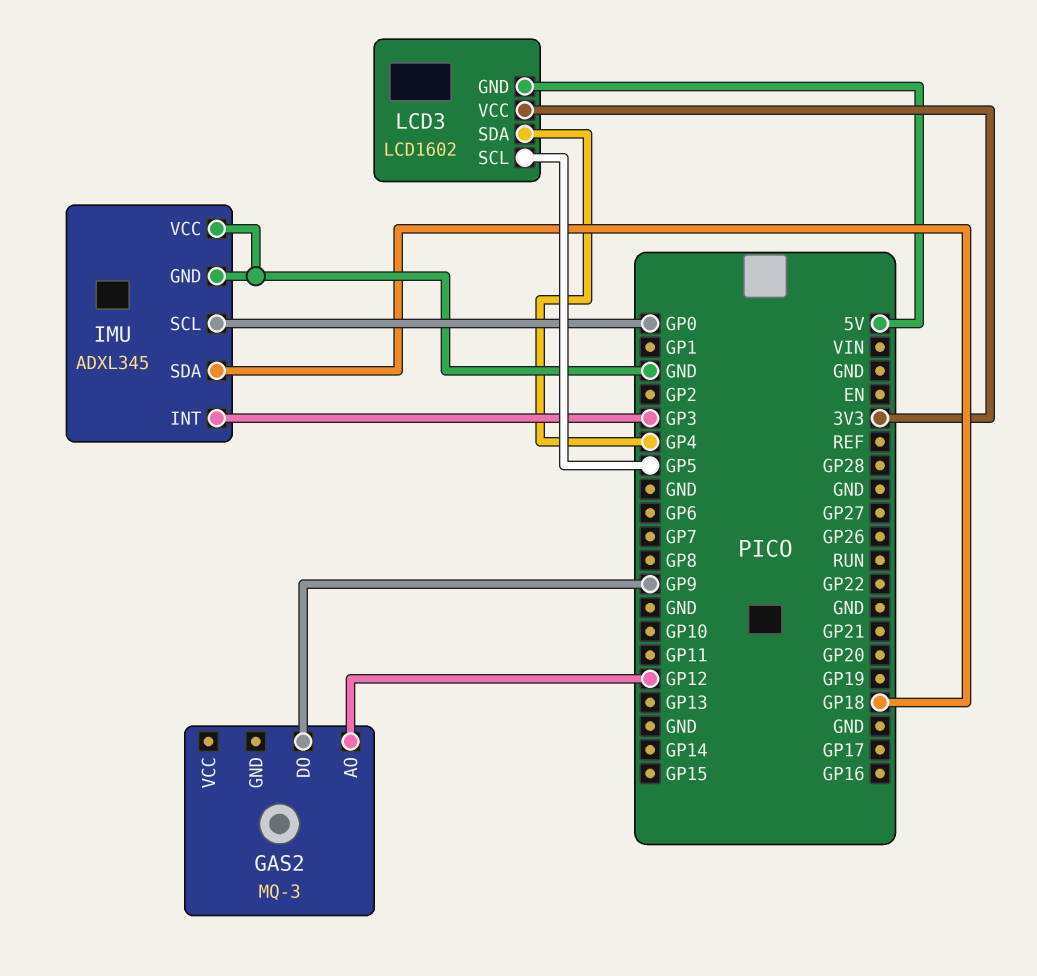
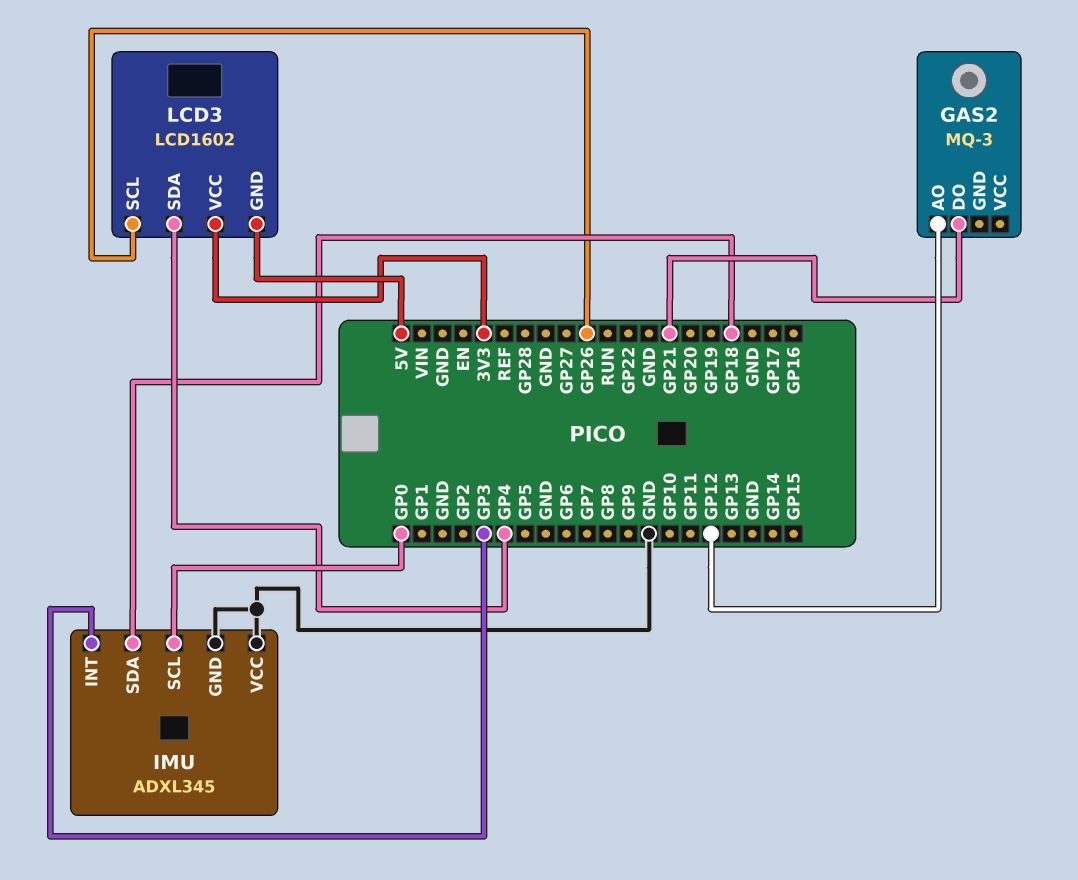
GAS2 pin DO: GP9 -> GP21
LCD3 pin SCL: GP5 -> GP26

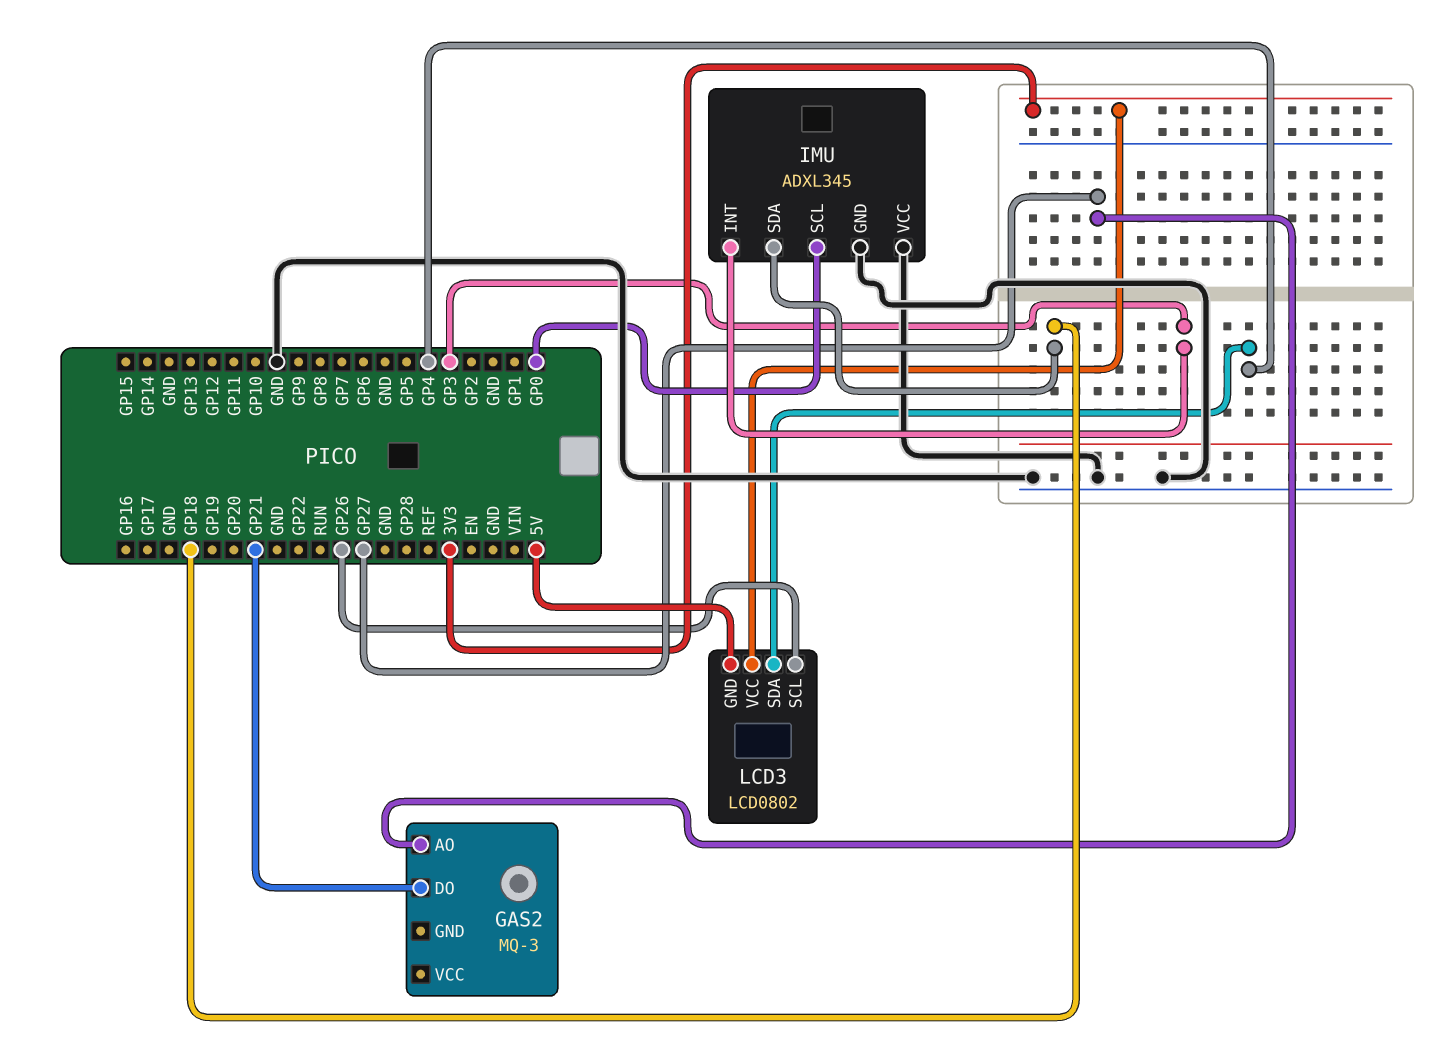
GAS2 pin AO: GP12 -> GP27
LCD3: LCD1602 -> LCD0802

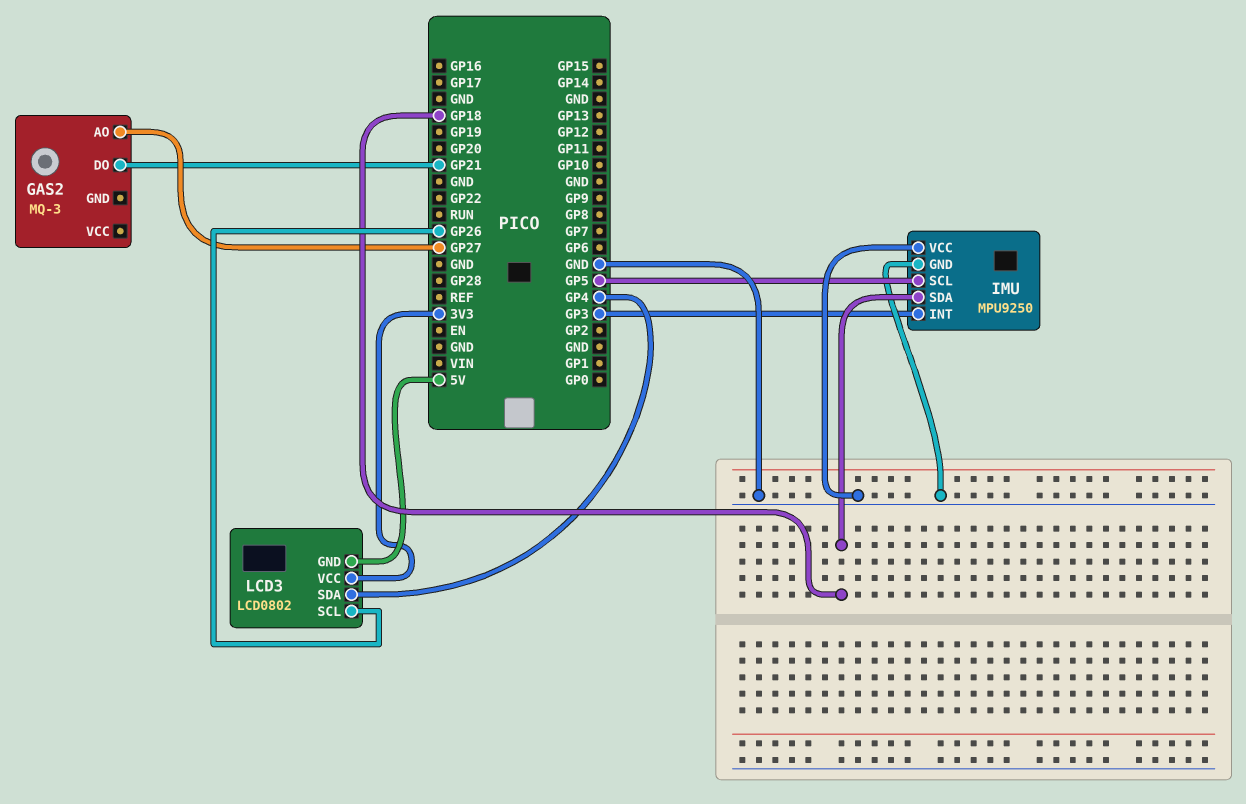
IMU: ADXL345 -> MPU9250
IMU pin SCL: GP0 -> GP5

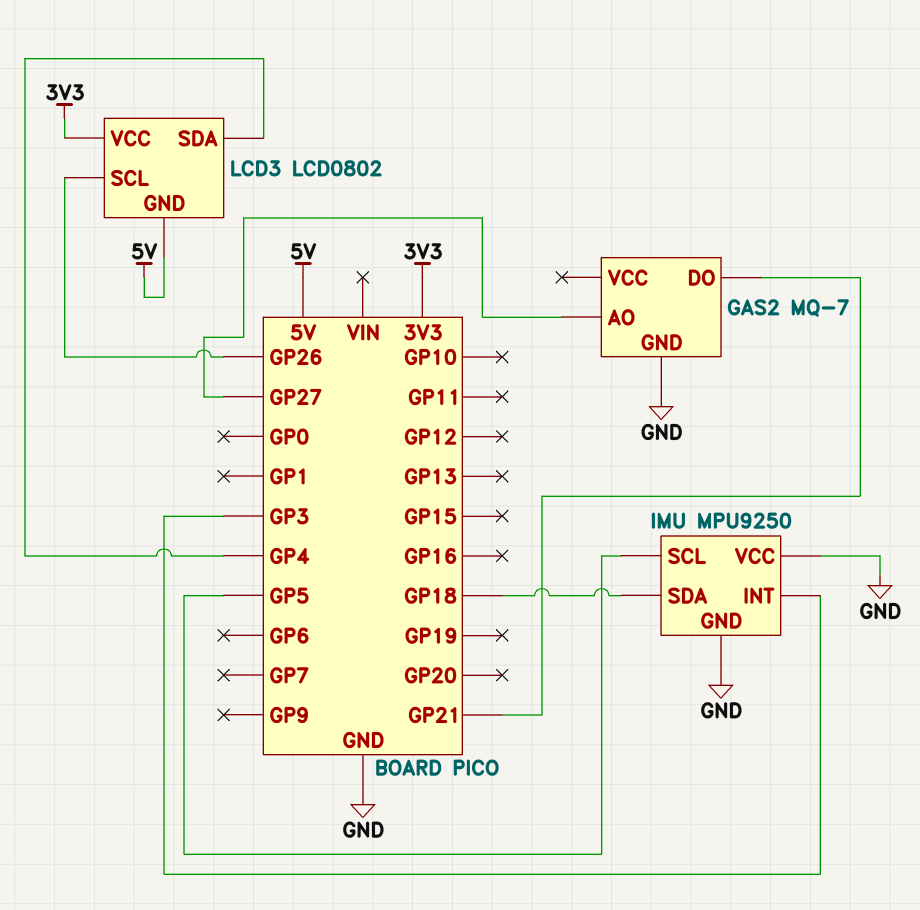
GAS2: MQ-3 -> MQ-7
GAS2 pin GND: none -> GND

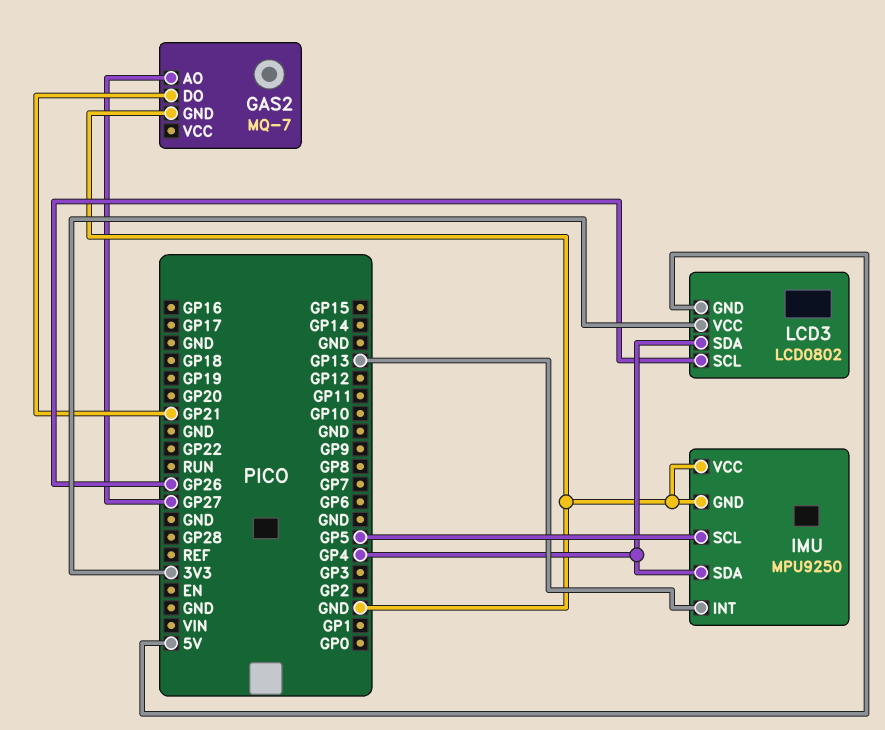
IMU pin INT: GP3 -> GP13
IMU pin SDA: GP18 -> GP4

